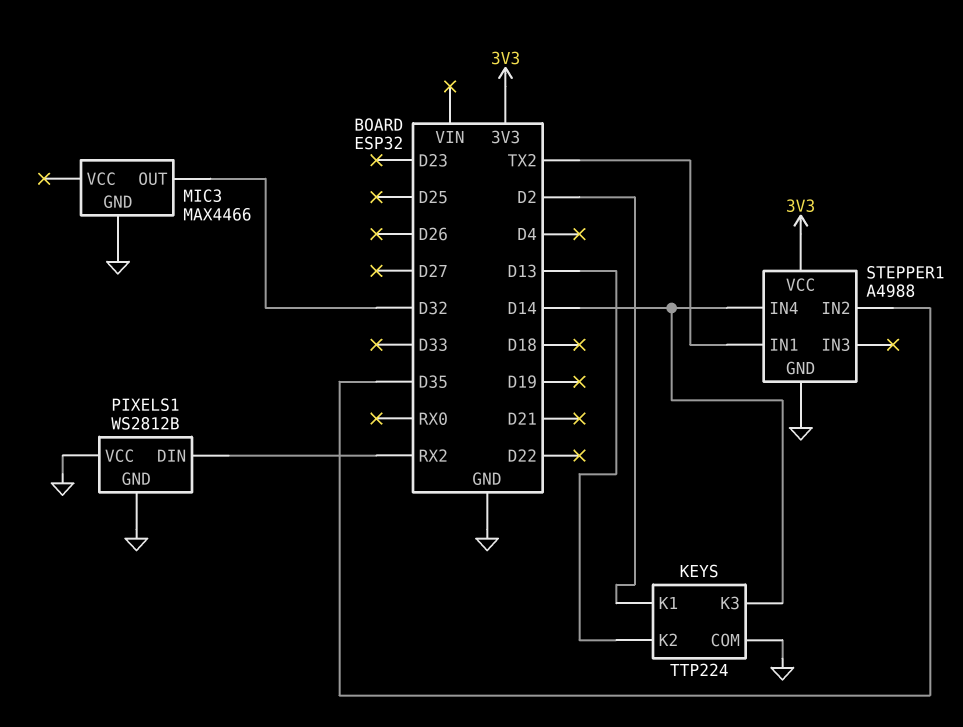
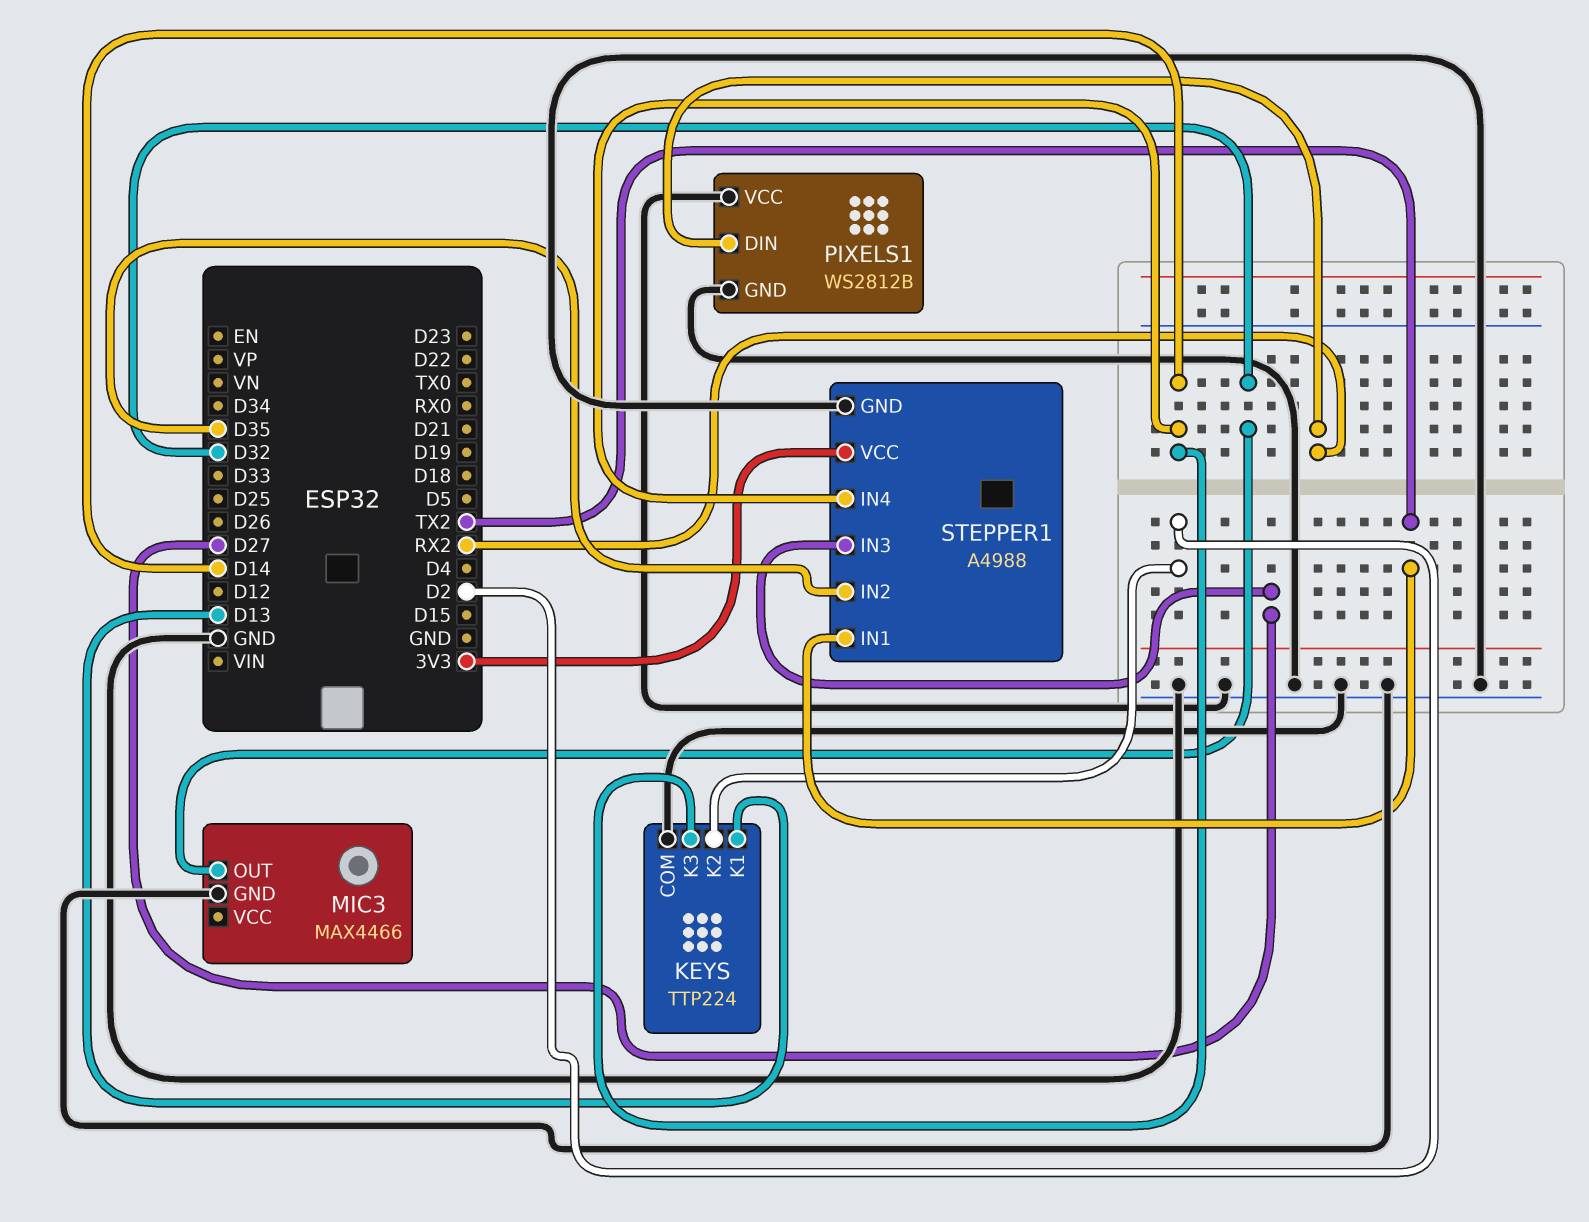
KEYS pin K1: D2 -> D13
KEYS pin K2: D13 -> D2
STEPPER1 pin IN3: none -> D27

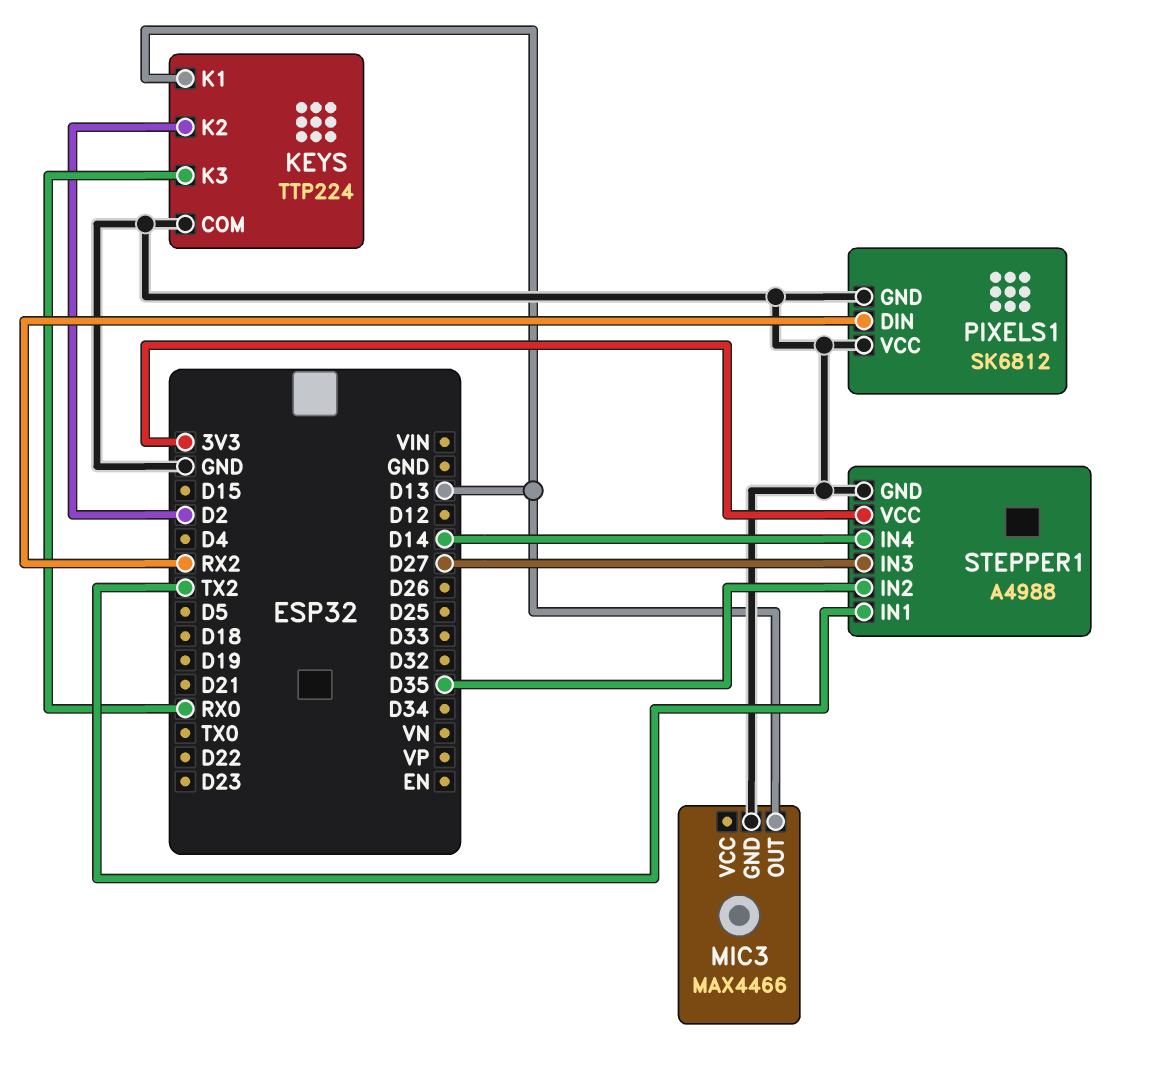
KEYS pin K3: D14 -> RX0
MIC3 pin OUT: D32 -> D13
PIXELS1: WS2812B -> SK6812

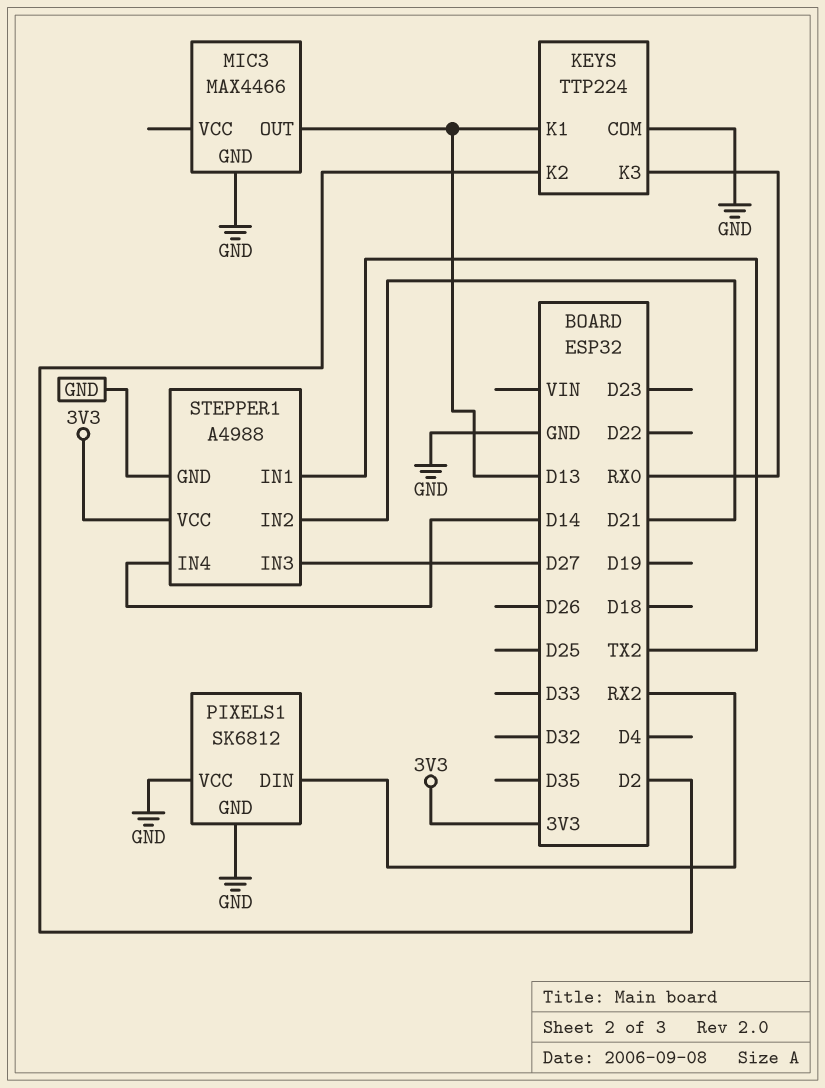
STEPPER1 pin IN2: D35 -> D21

